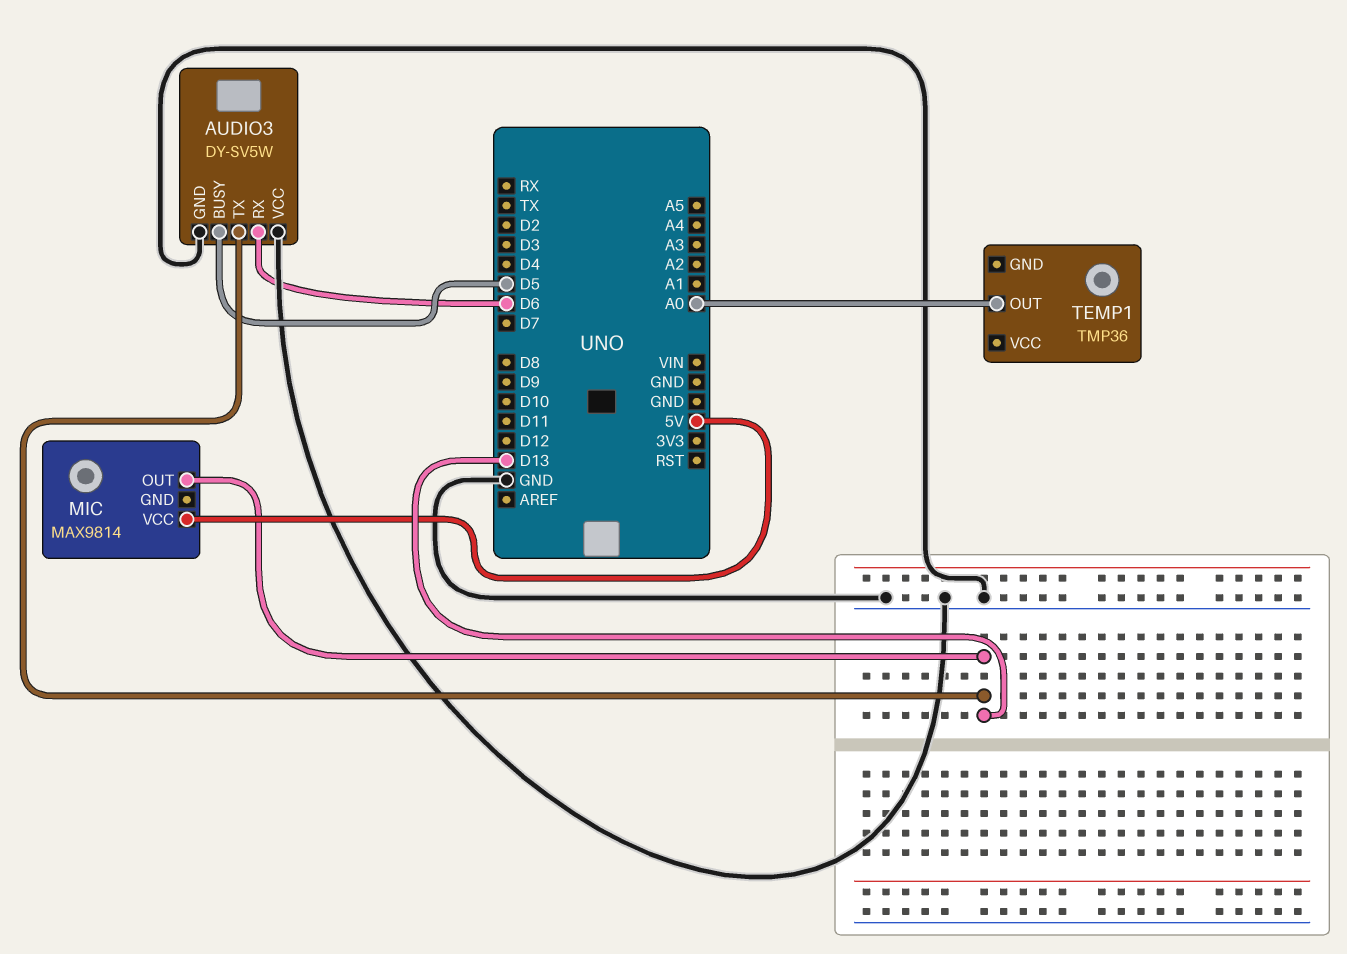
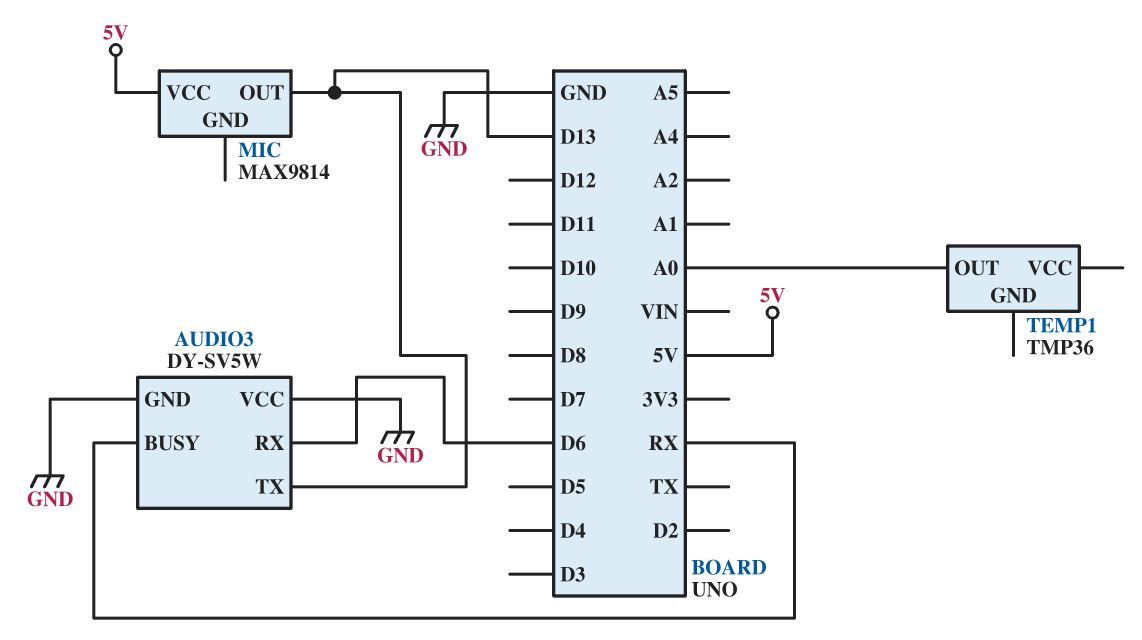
AUDIO3 pin BUSY: D5 -> RX

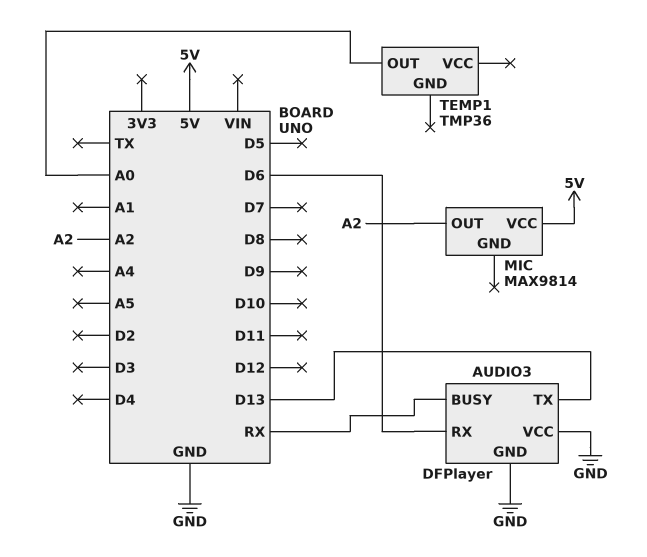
AUDIO3: DY-SV5W -> DFPlayer
MIC pin OUT: D13 -> A2

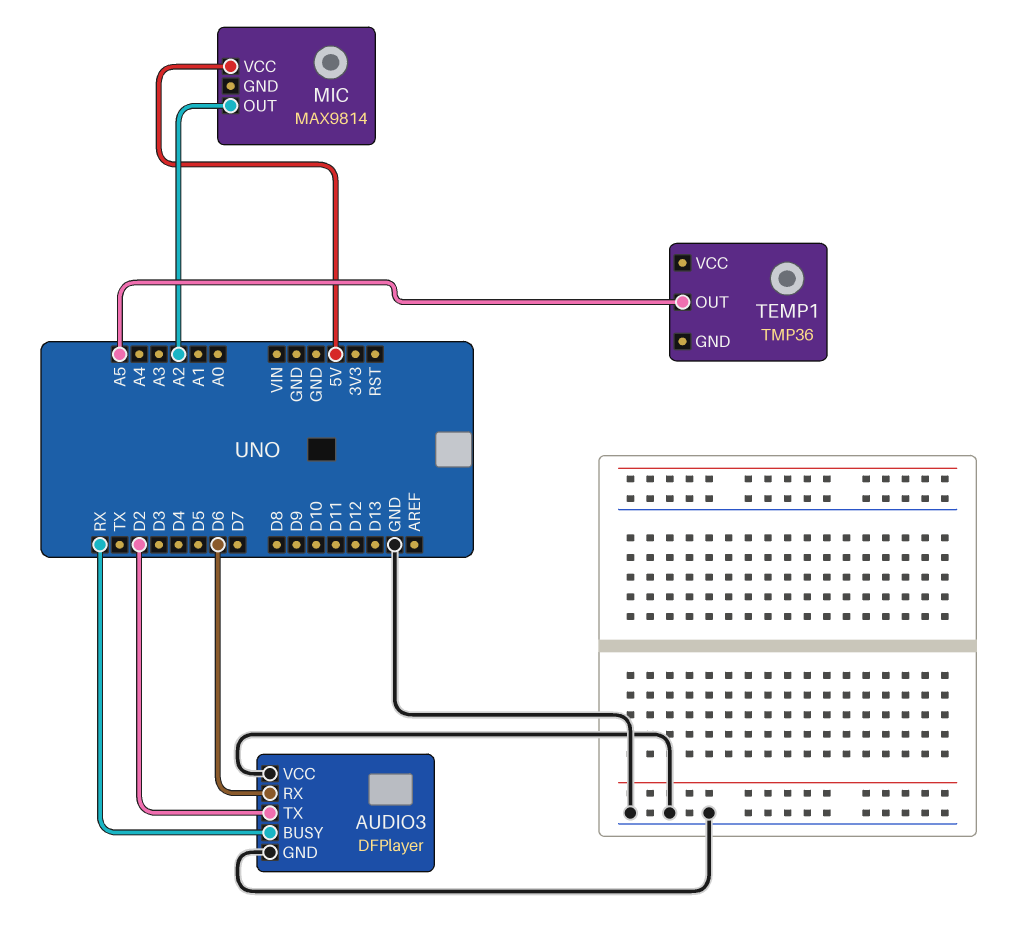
AUDIO3 pin TX: D13 -> D2
TEMP1 pin OUT: A0 -> A5

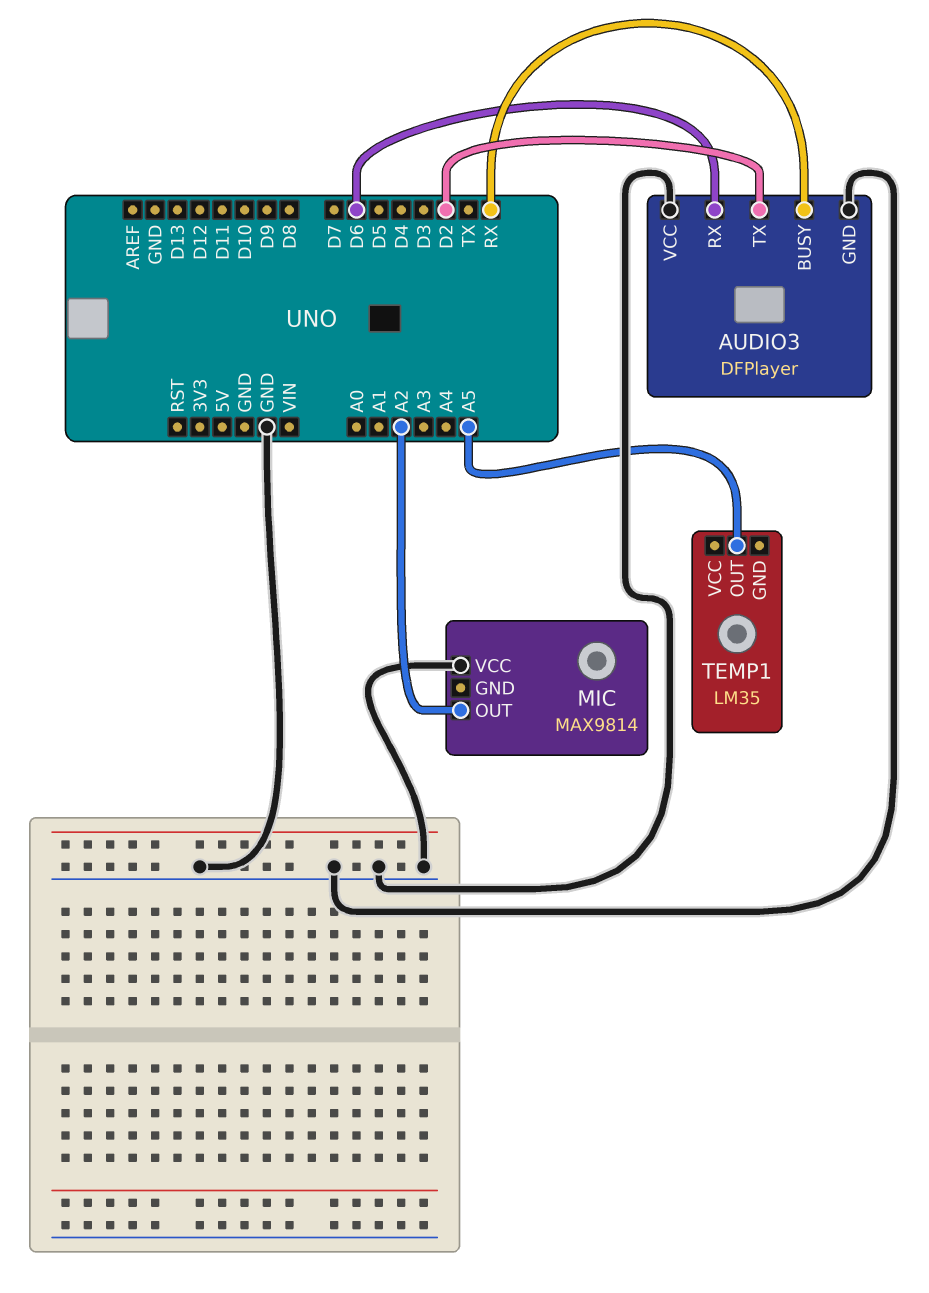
MIC pin VCC: 5V -> GND
TEMP1: TMP36 -> LM35

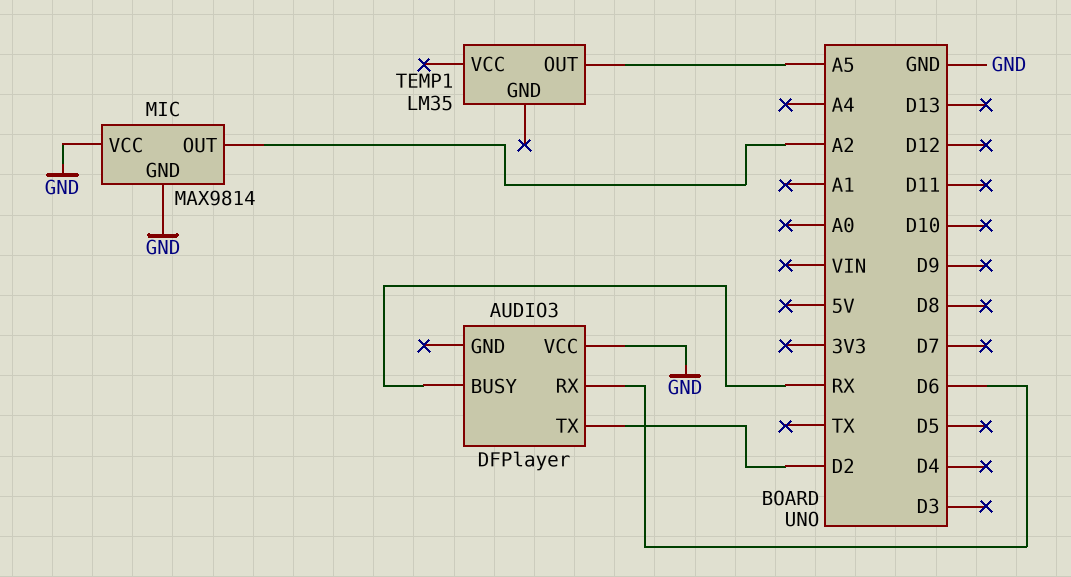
AUDIO3 pin GND: GND -> none
MIC pin GND: none -> GND

